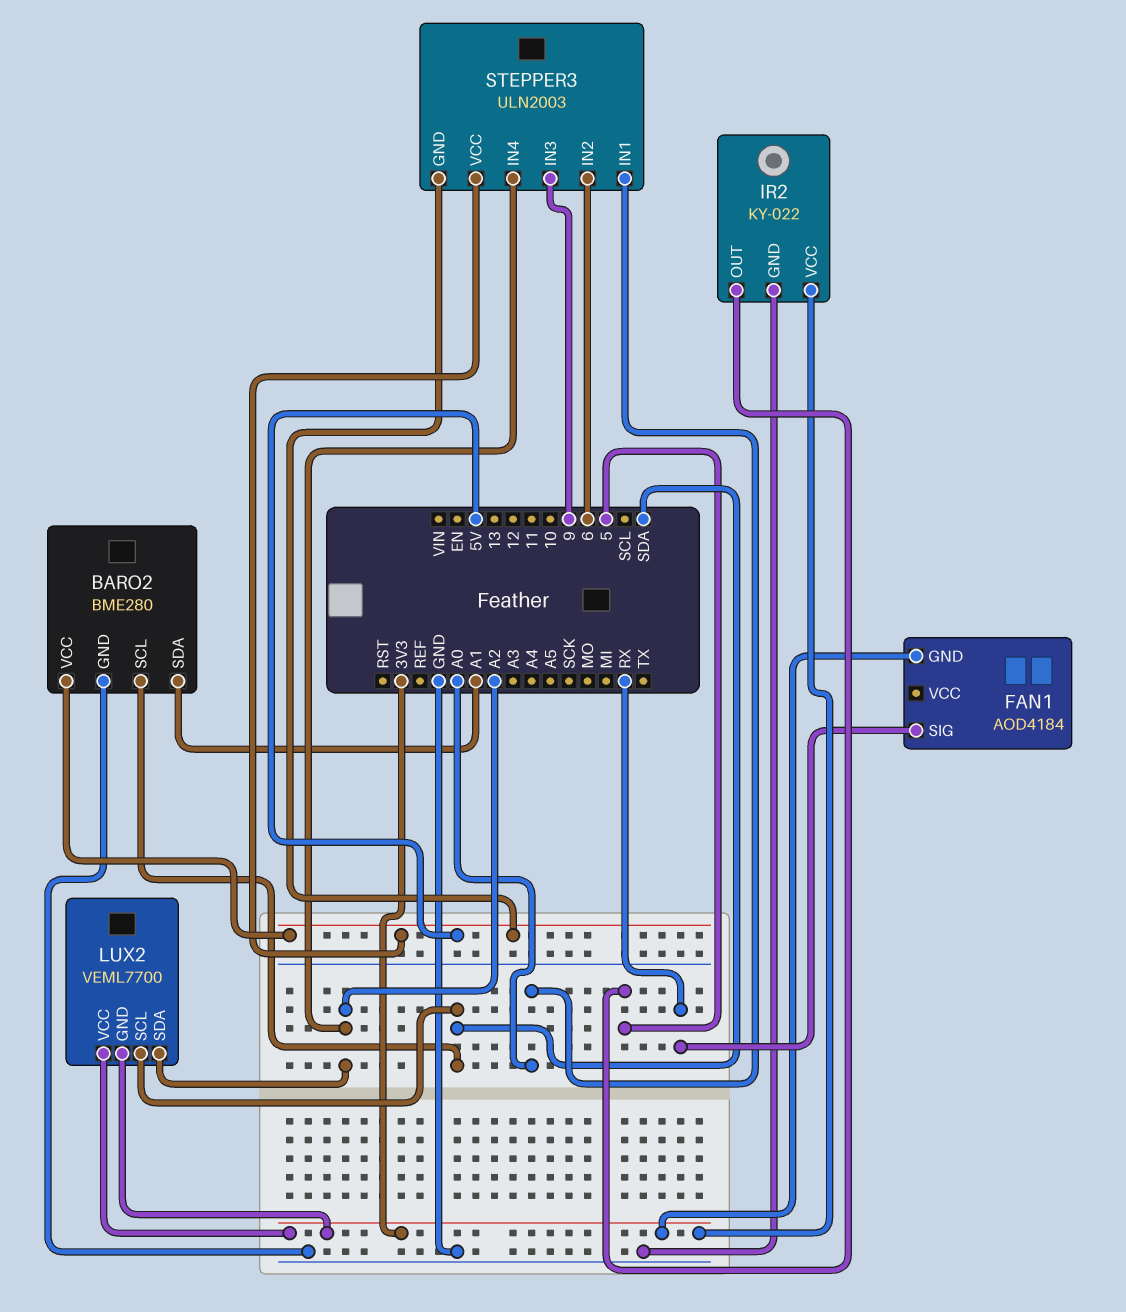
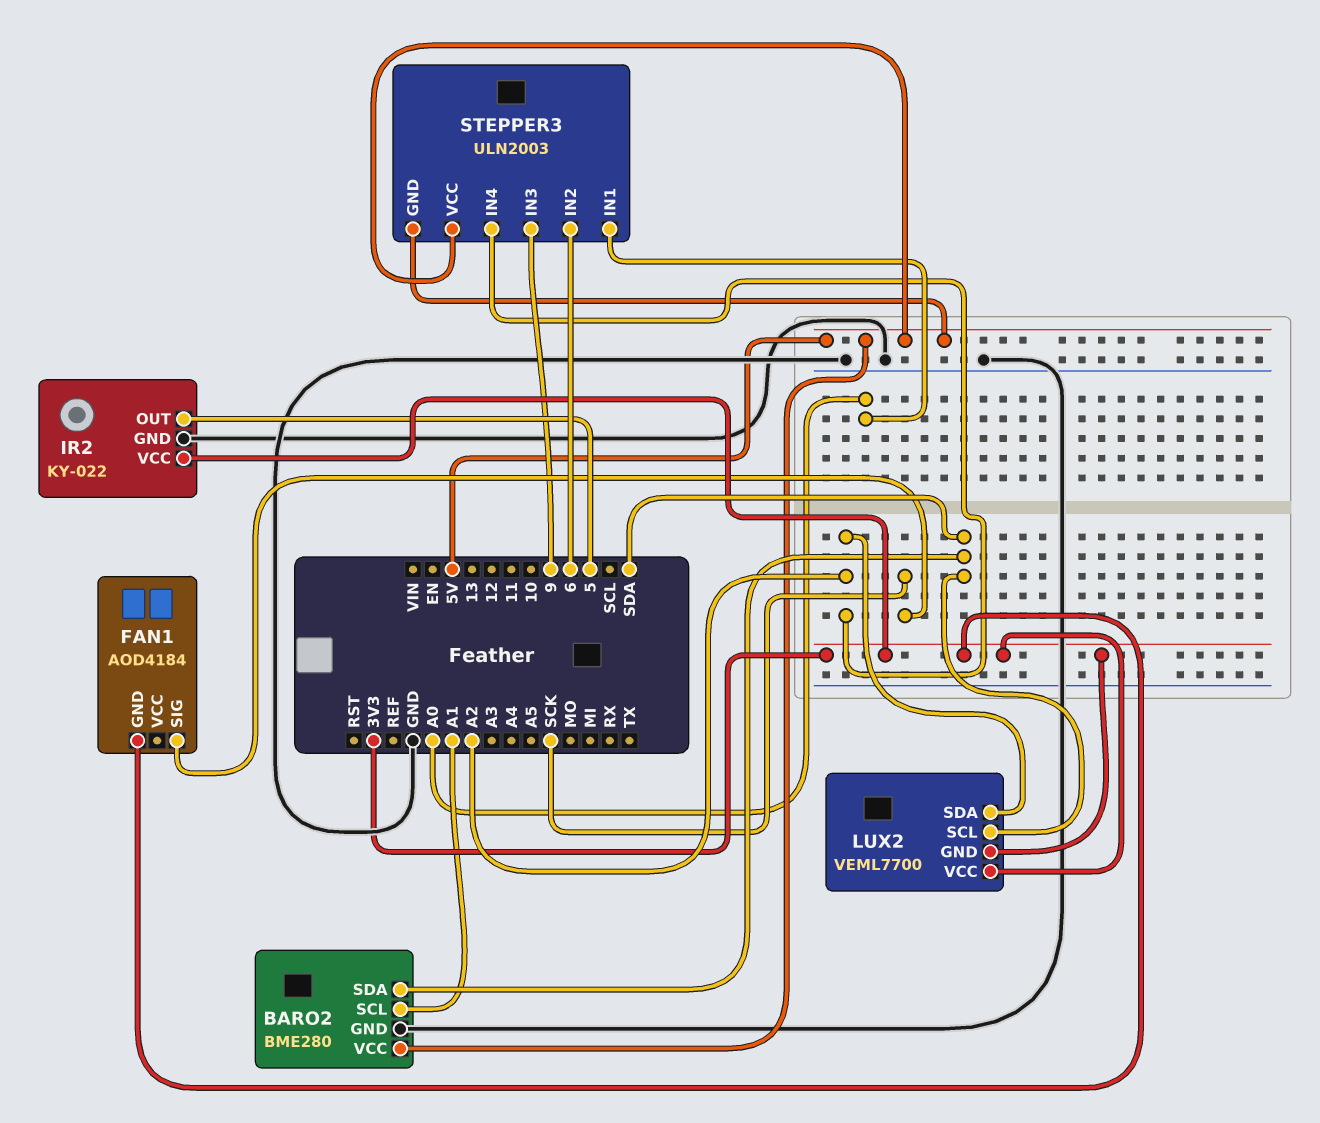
BARO2 pin SCL: SDA -> A1
BARO2 pin SDA: A1 -> SDA
FAN1 pin SIG: RX -> SCK

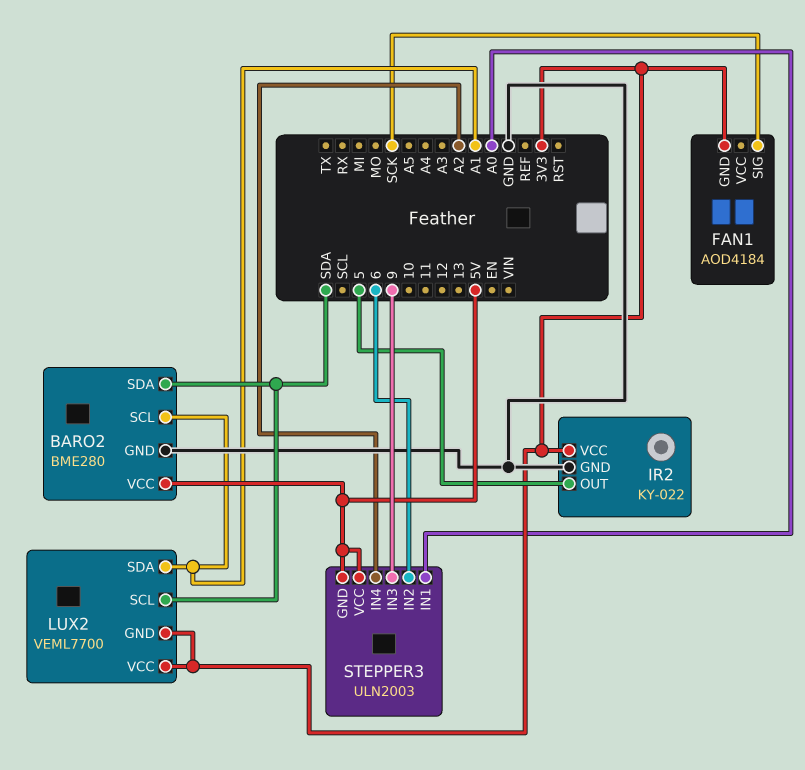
LUX2 pin SDA: A2 -> A1

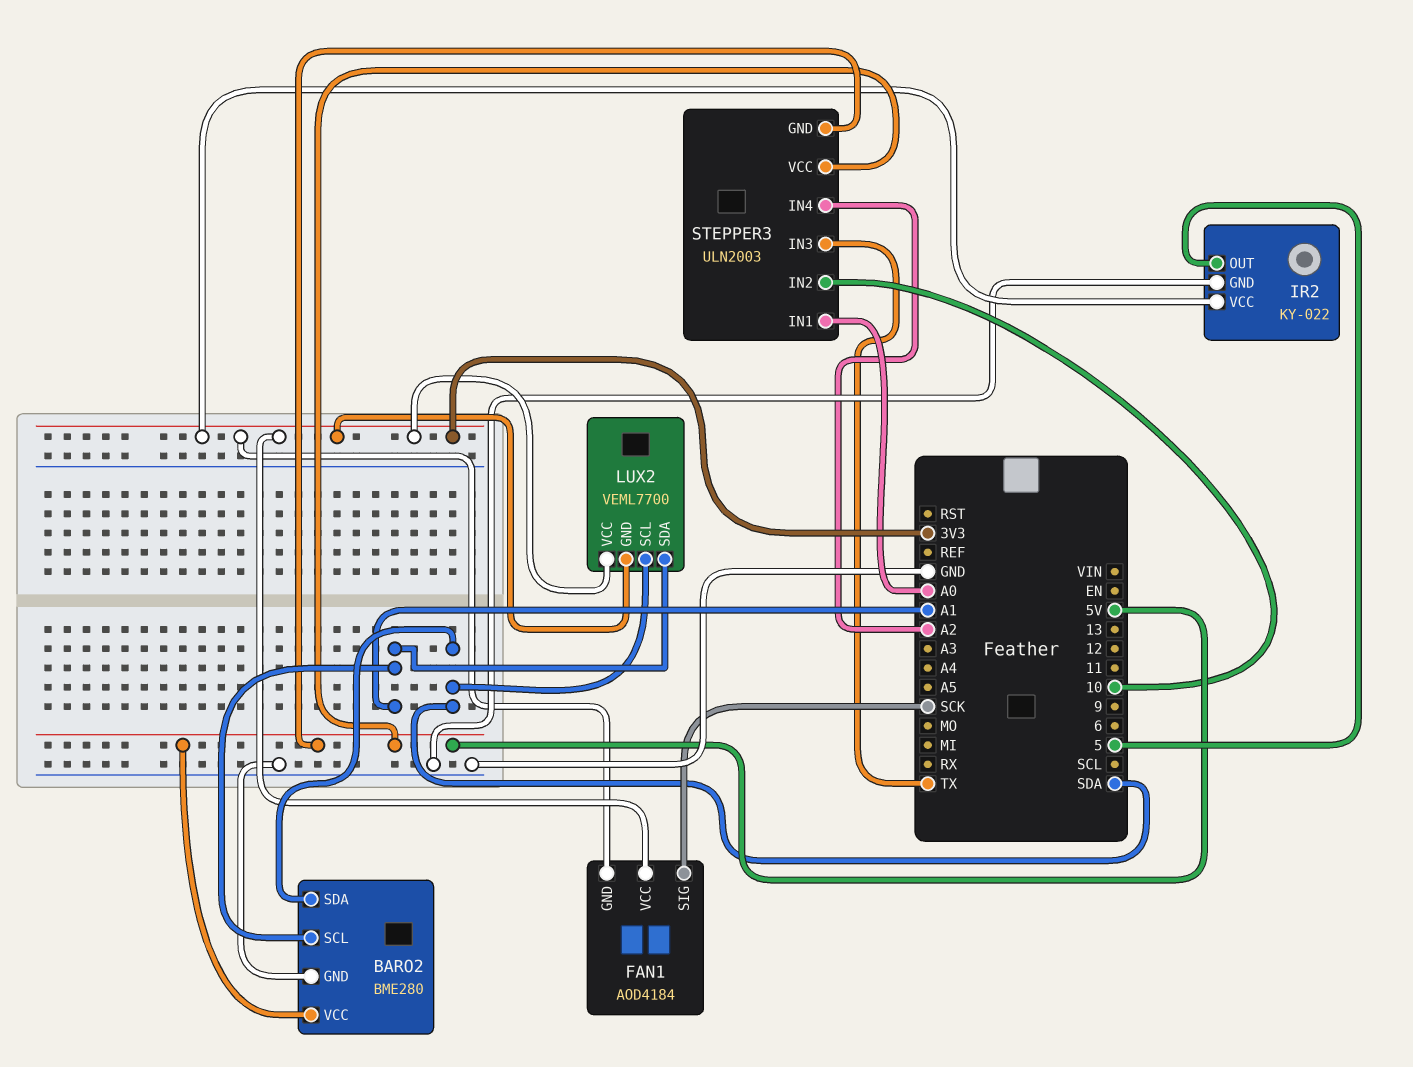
FAN1 pin VCC: none -> 3V3
STEPPER3 pin IN2: 6 -> 10
STEPPER3 pin IN3: 9 -> TX

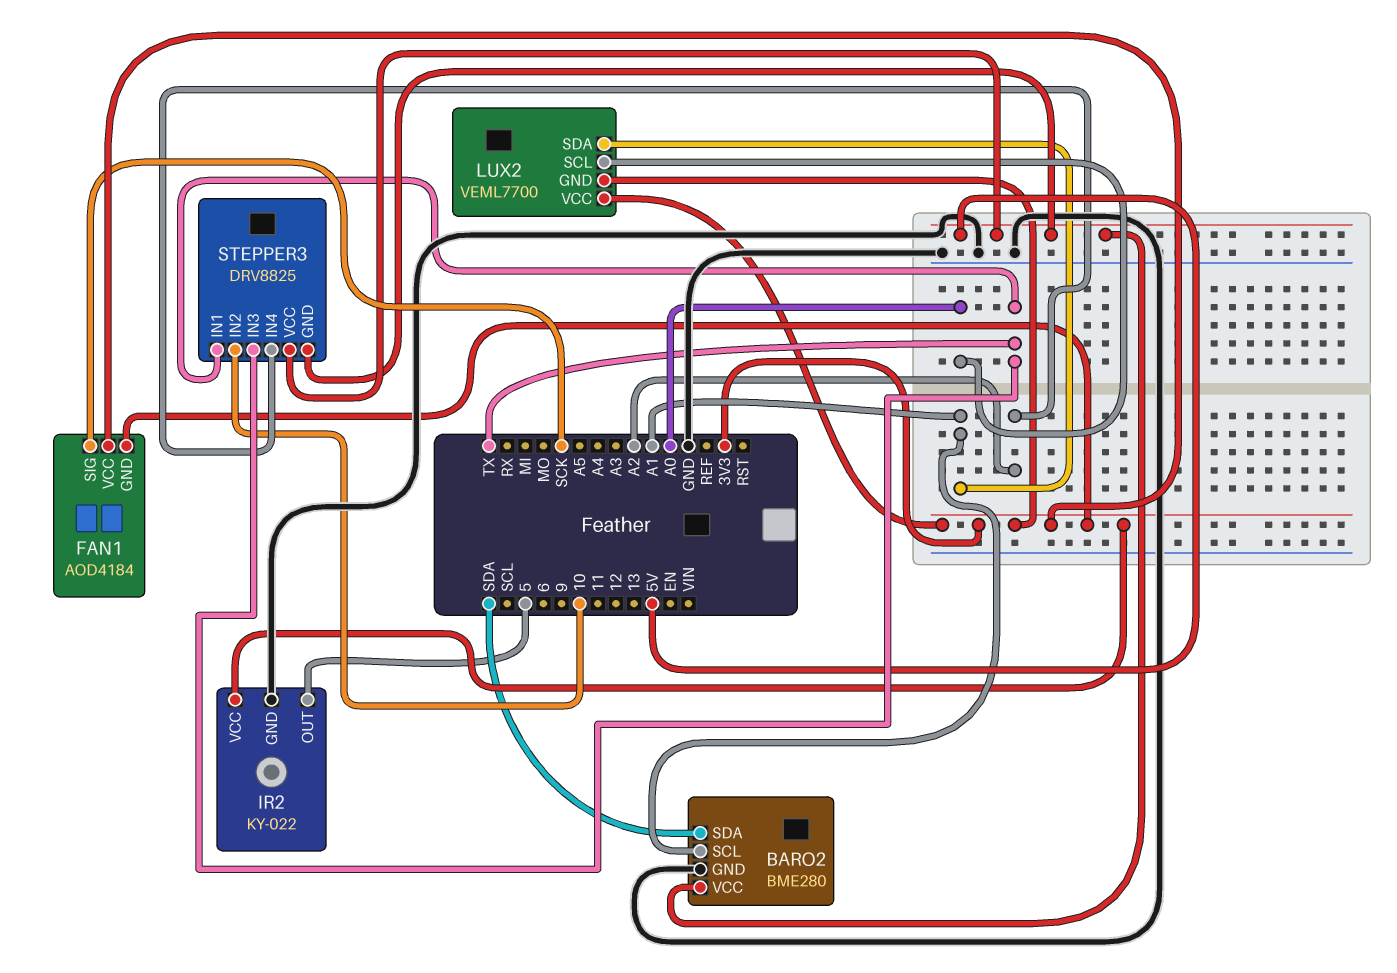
LUX2 pin SCL: SDA -> A0
STEPPER3: ULN2003 -> DRV8825
STEPPER3 pin IN1: A0 -> TX

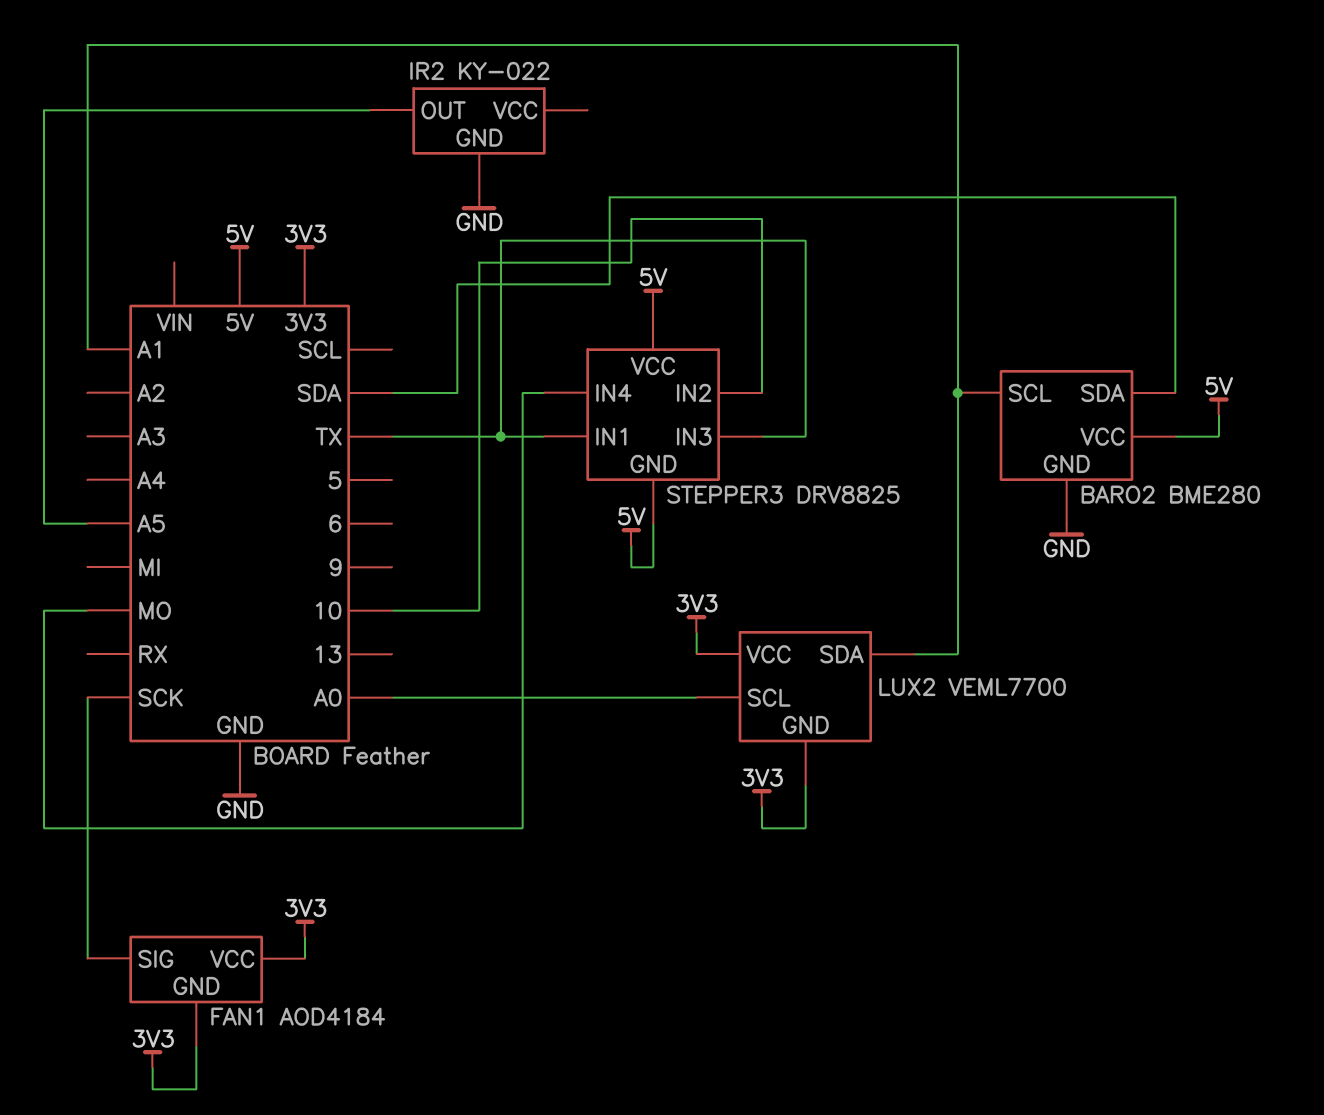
IR2 pin OUT: 5 -> A5
IR2 pin VCC: 3V3 -> none
STEPPER3 pin IN4: A2 -> MO

